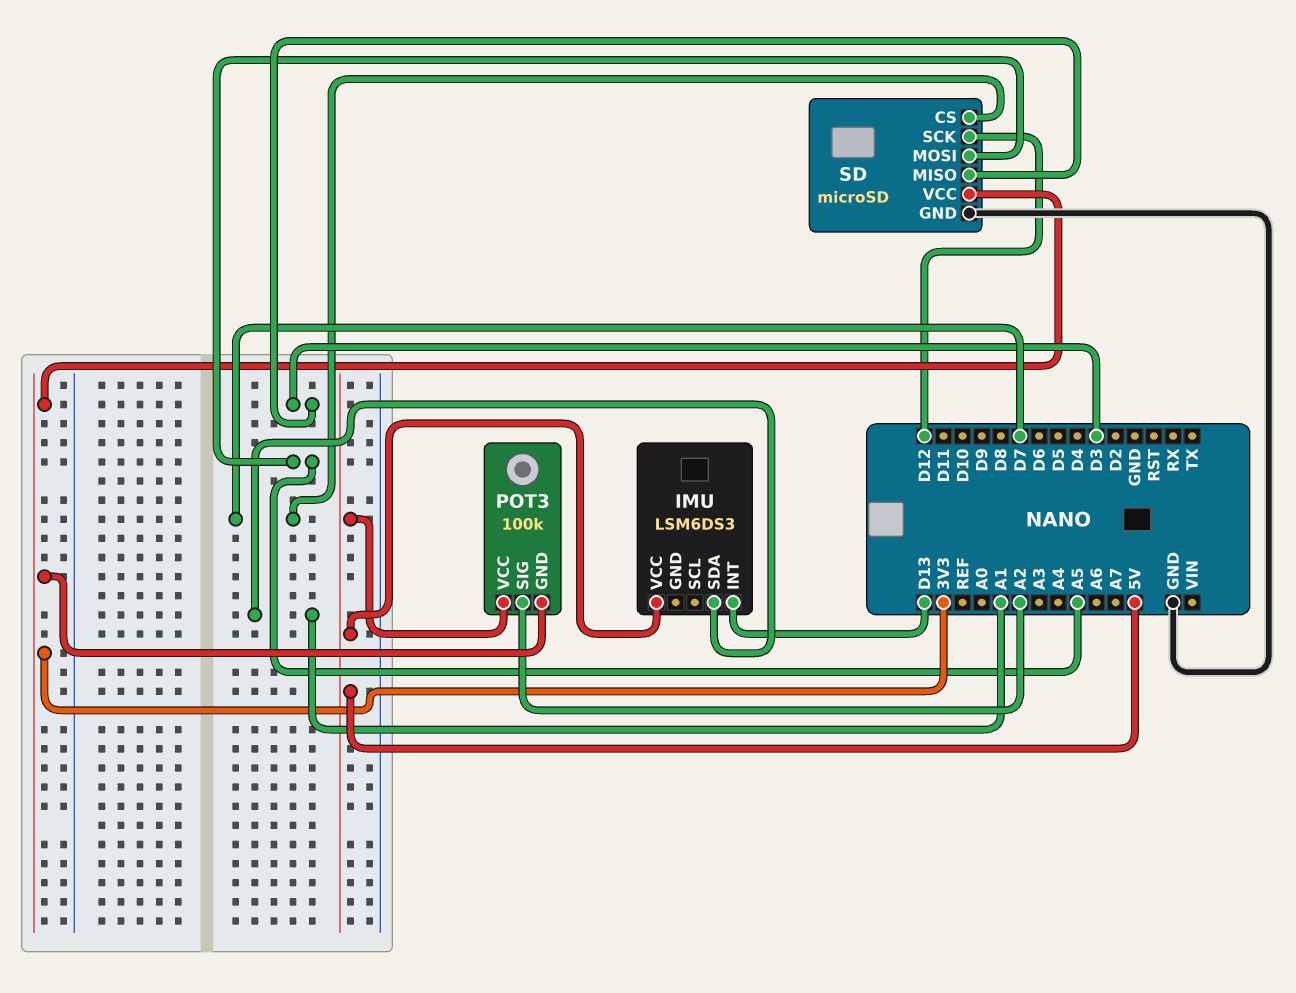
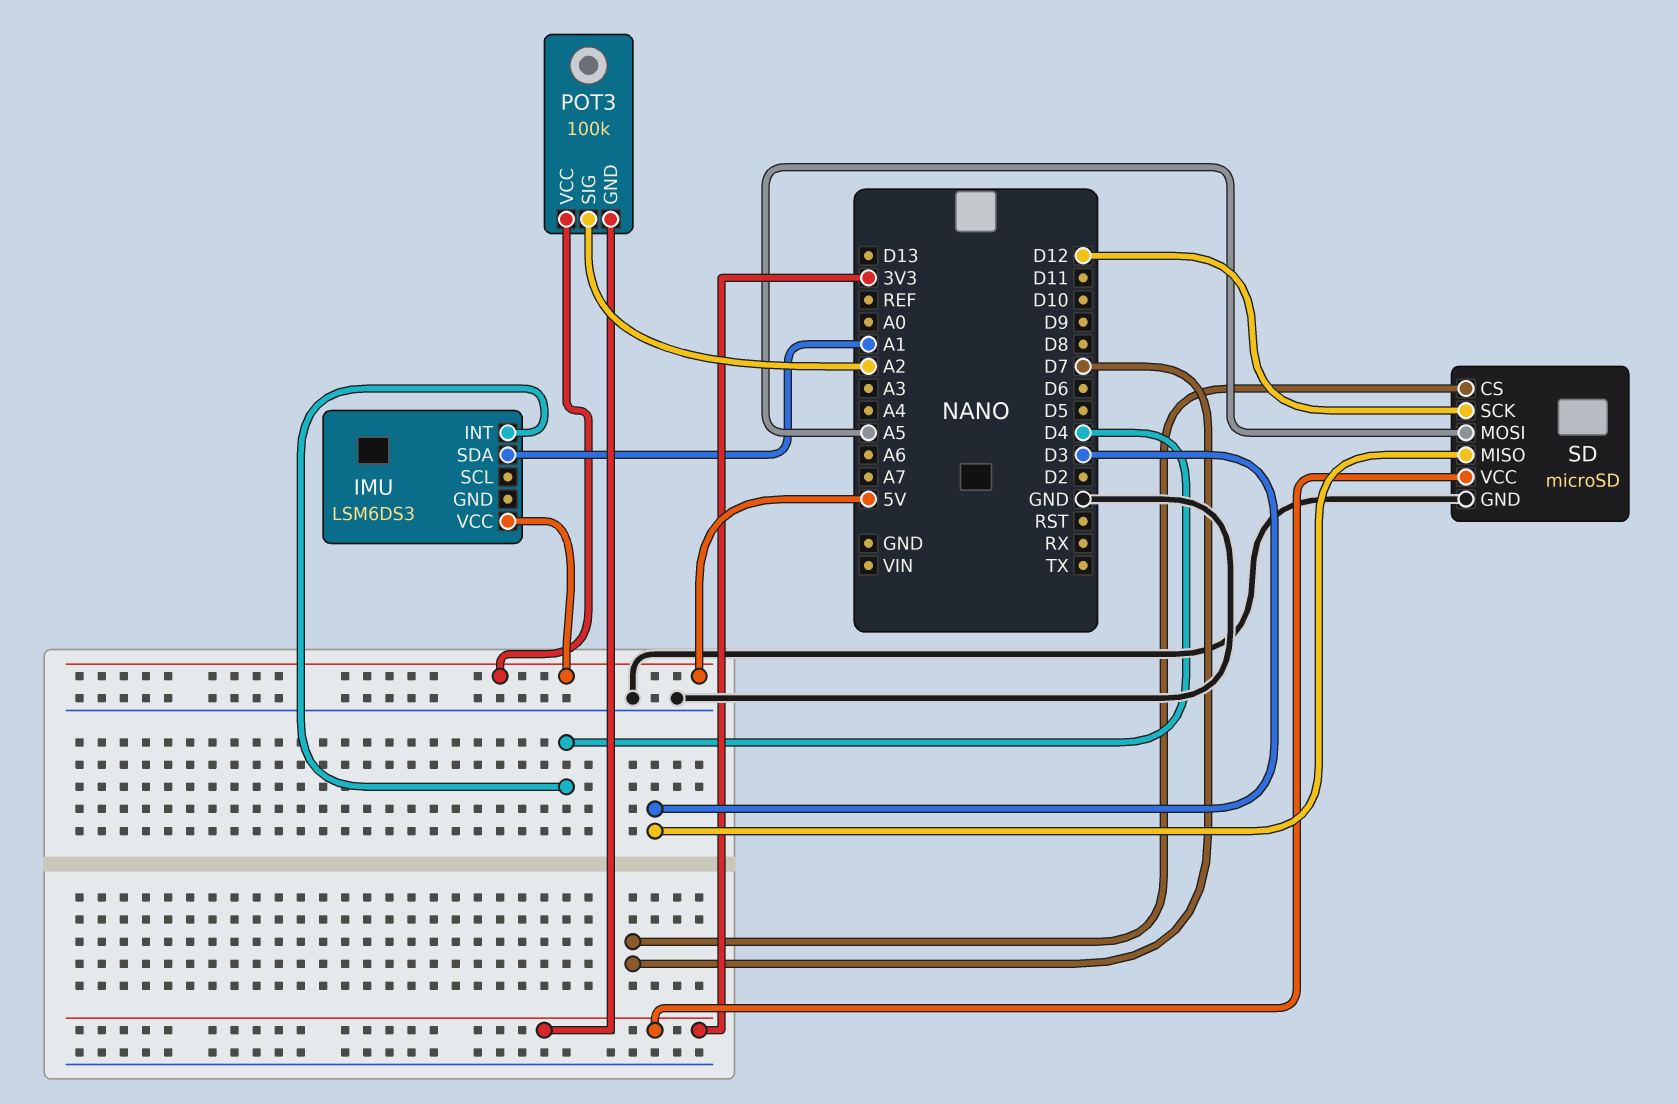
IMU pin INT: D13 -> D4

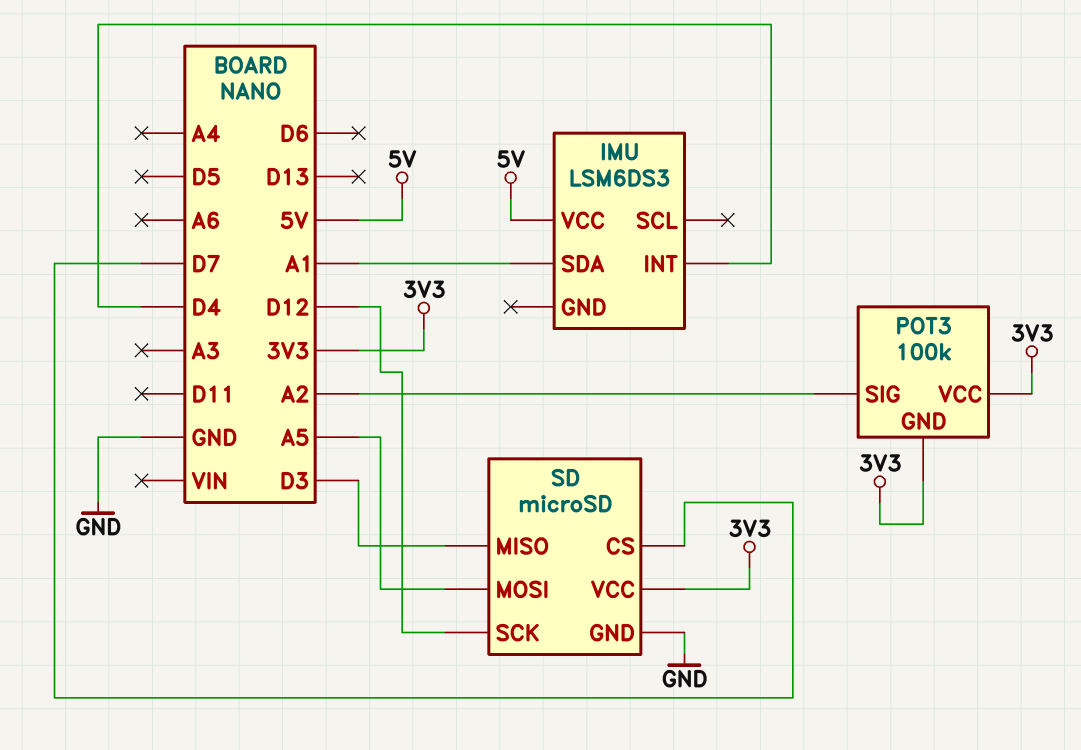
POT3 pin VCC: 5V -> 3V3

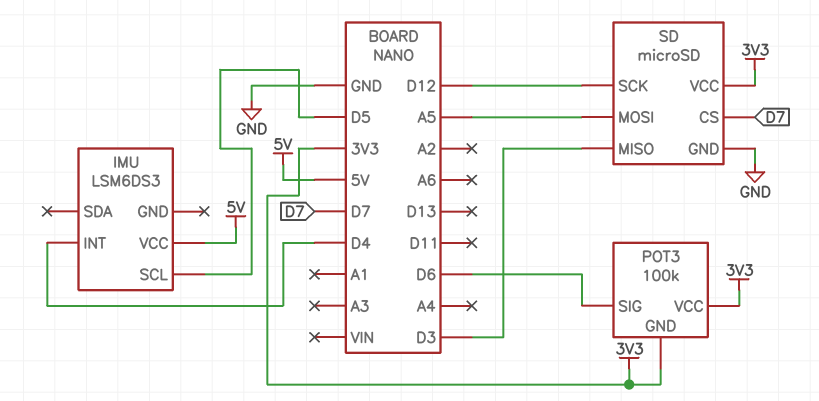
IMU pin SCL: none -> D5
IMU pin SDA: A1 -> none
POT3 pin SIG: A2 -> D6

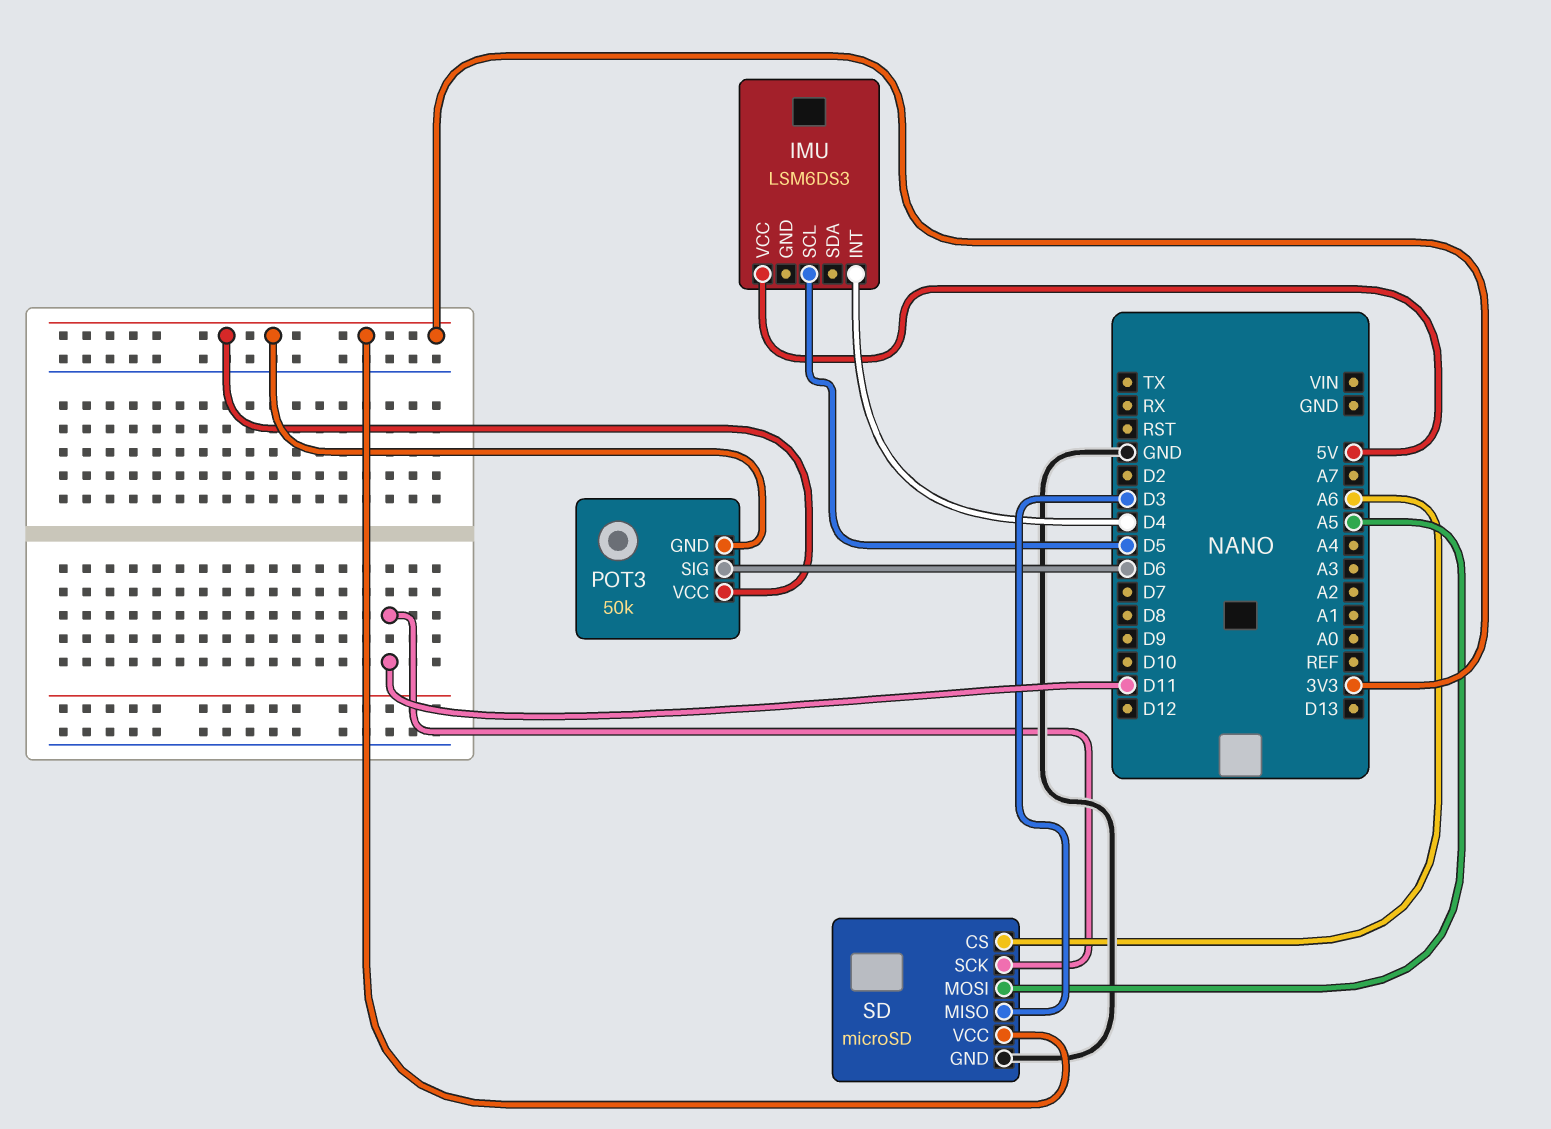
POT3: 100k -> 50k
SD pin CS: D7 -> A6
SD pin SCK: D12 -> D11

